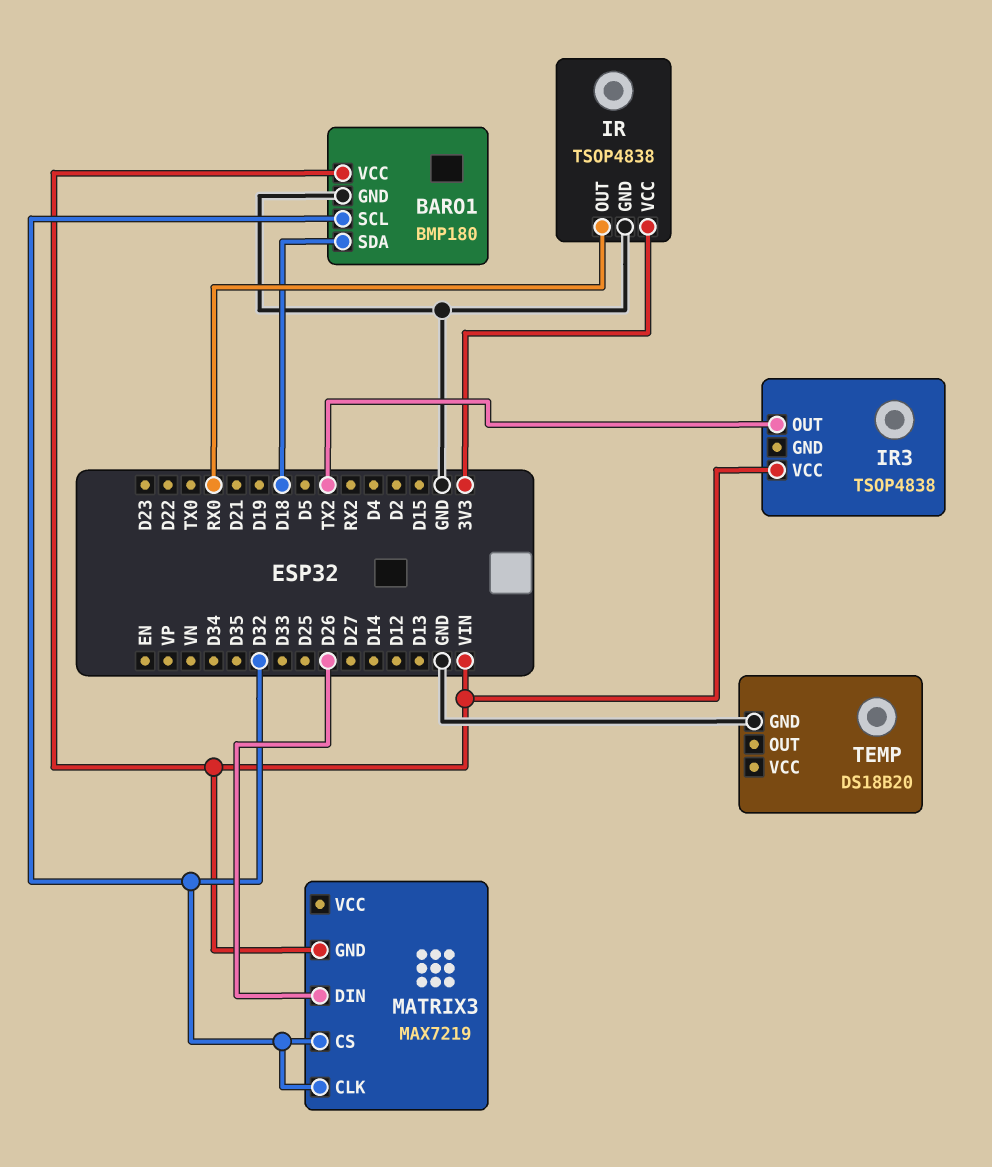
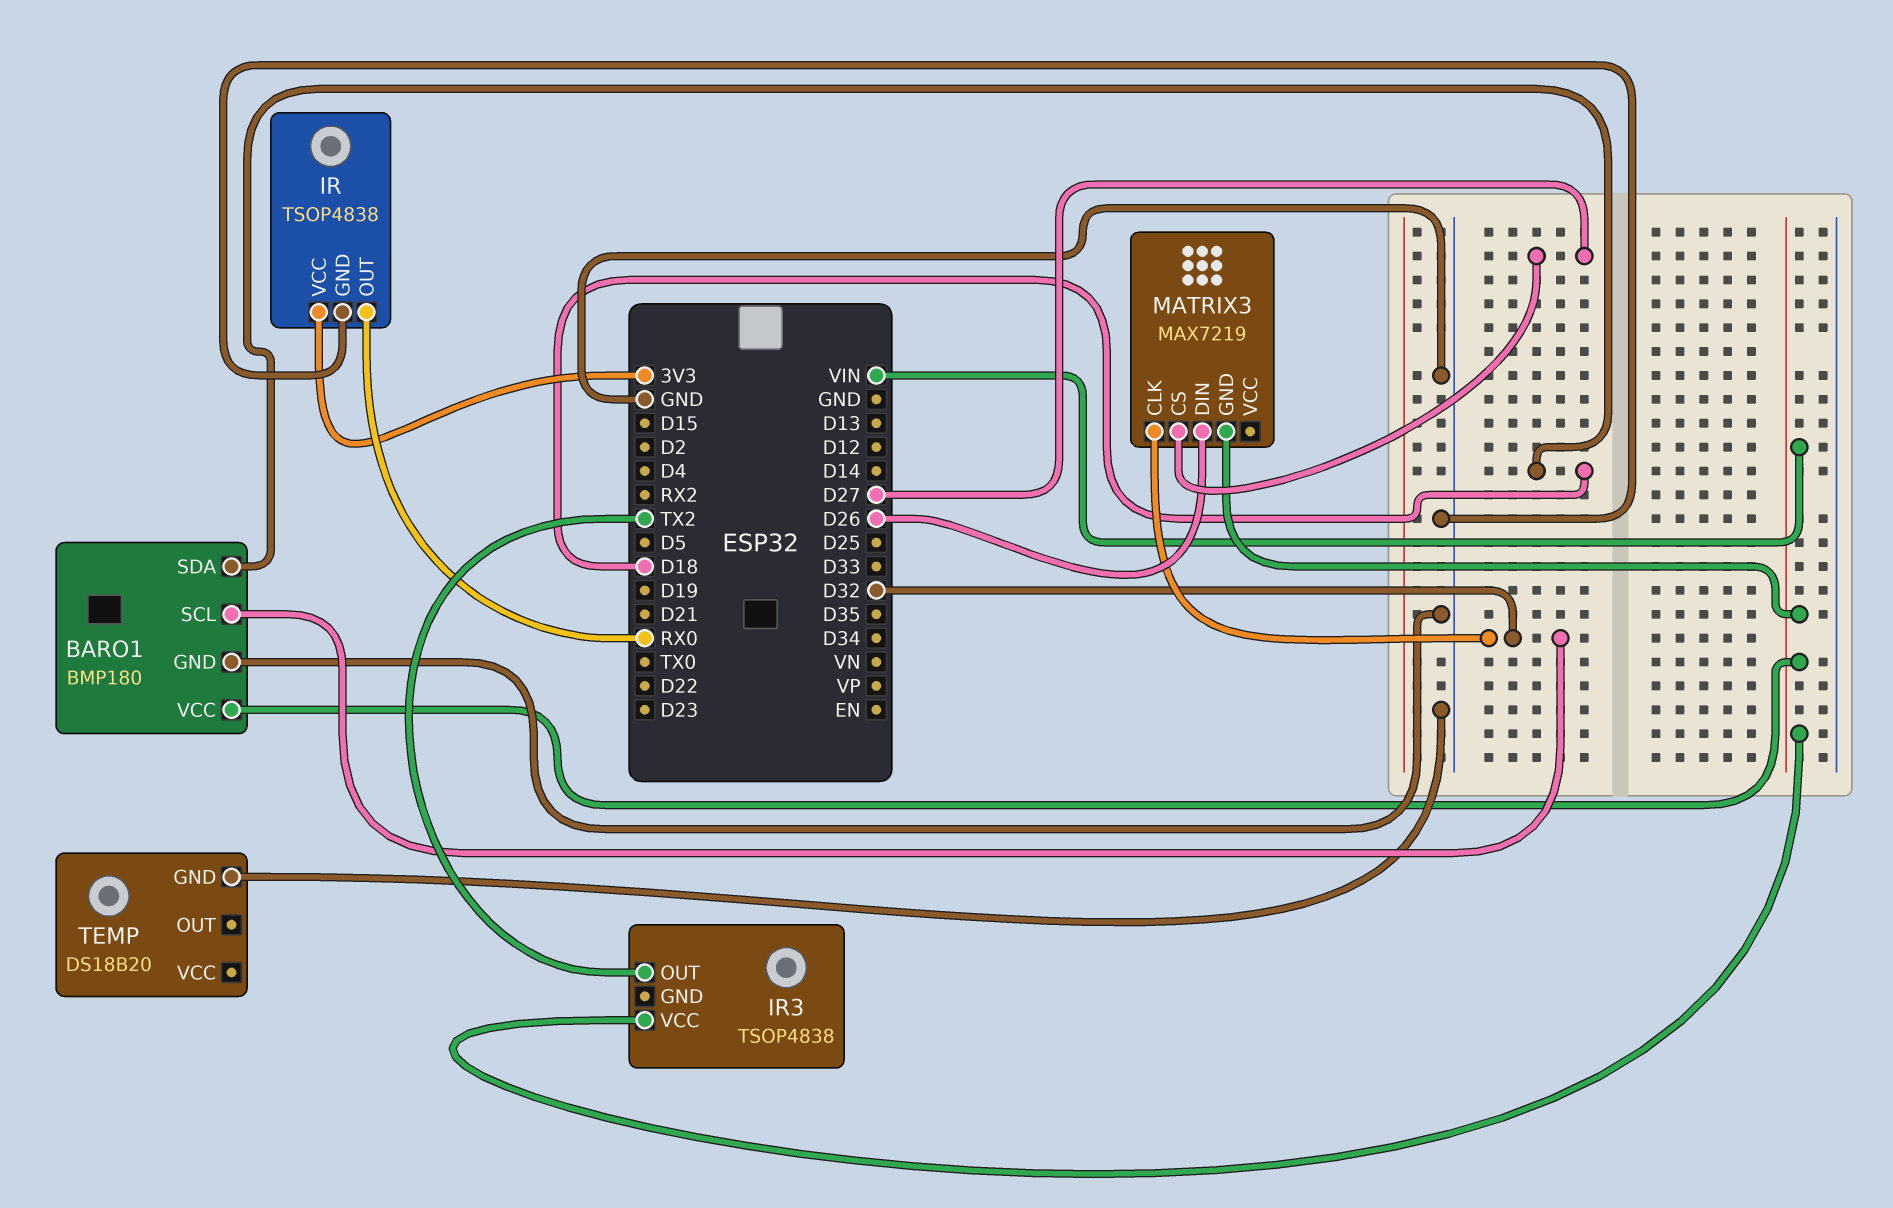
MATRIX3 pin CS: D32 -> D27

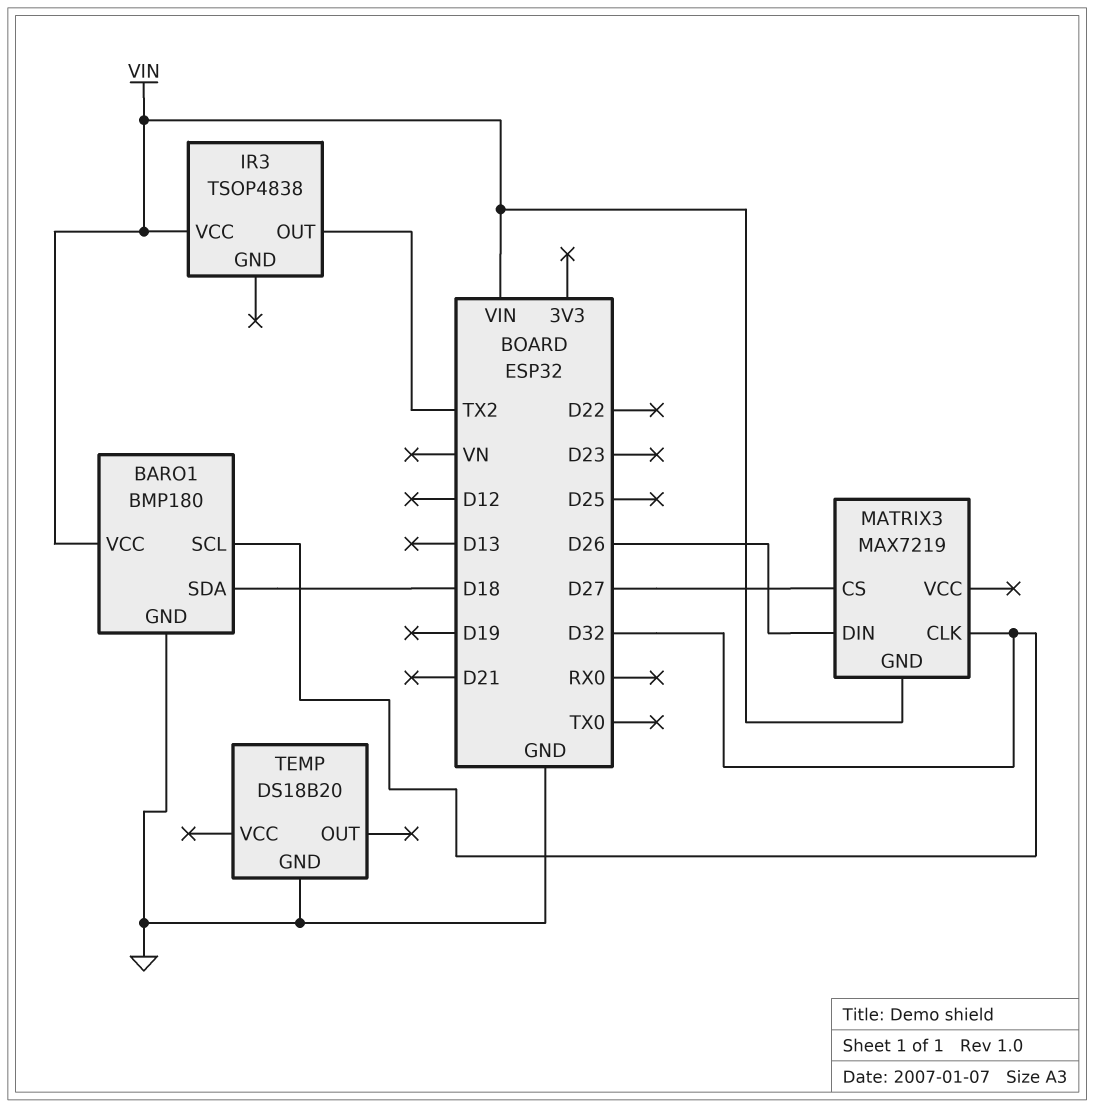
IR: TSOP4838 -> none
IR pin GND: GND -> none
IR pin OUT: RX0 -> none
IR pin VCC: 3V3 -> none

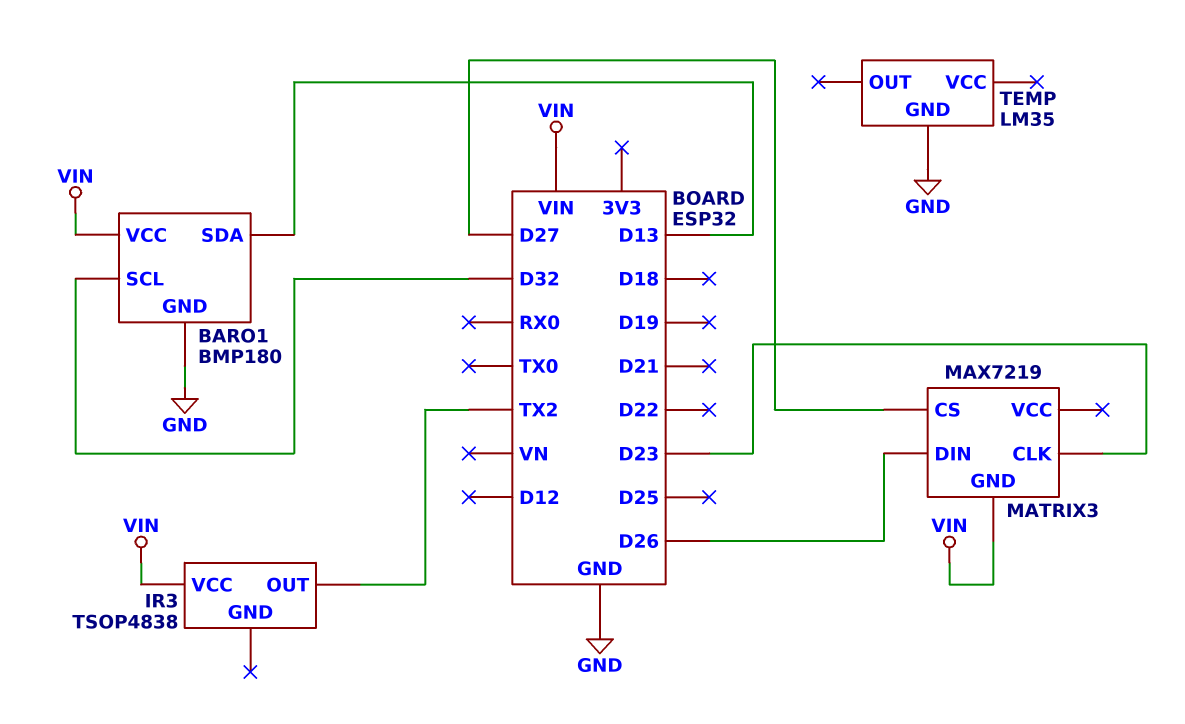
BARO1 pin SDA: D18 -> D13
MATRIX3 pin CLK: D32 -> D23
TEMP: DS18B20 -> LM35

